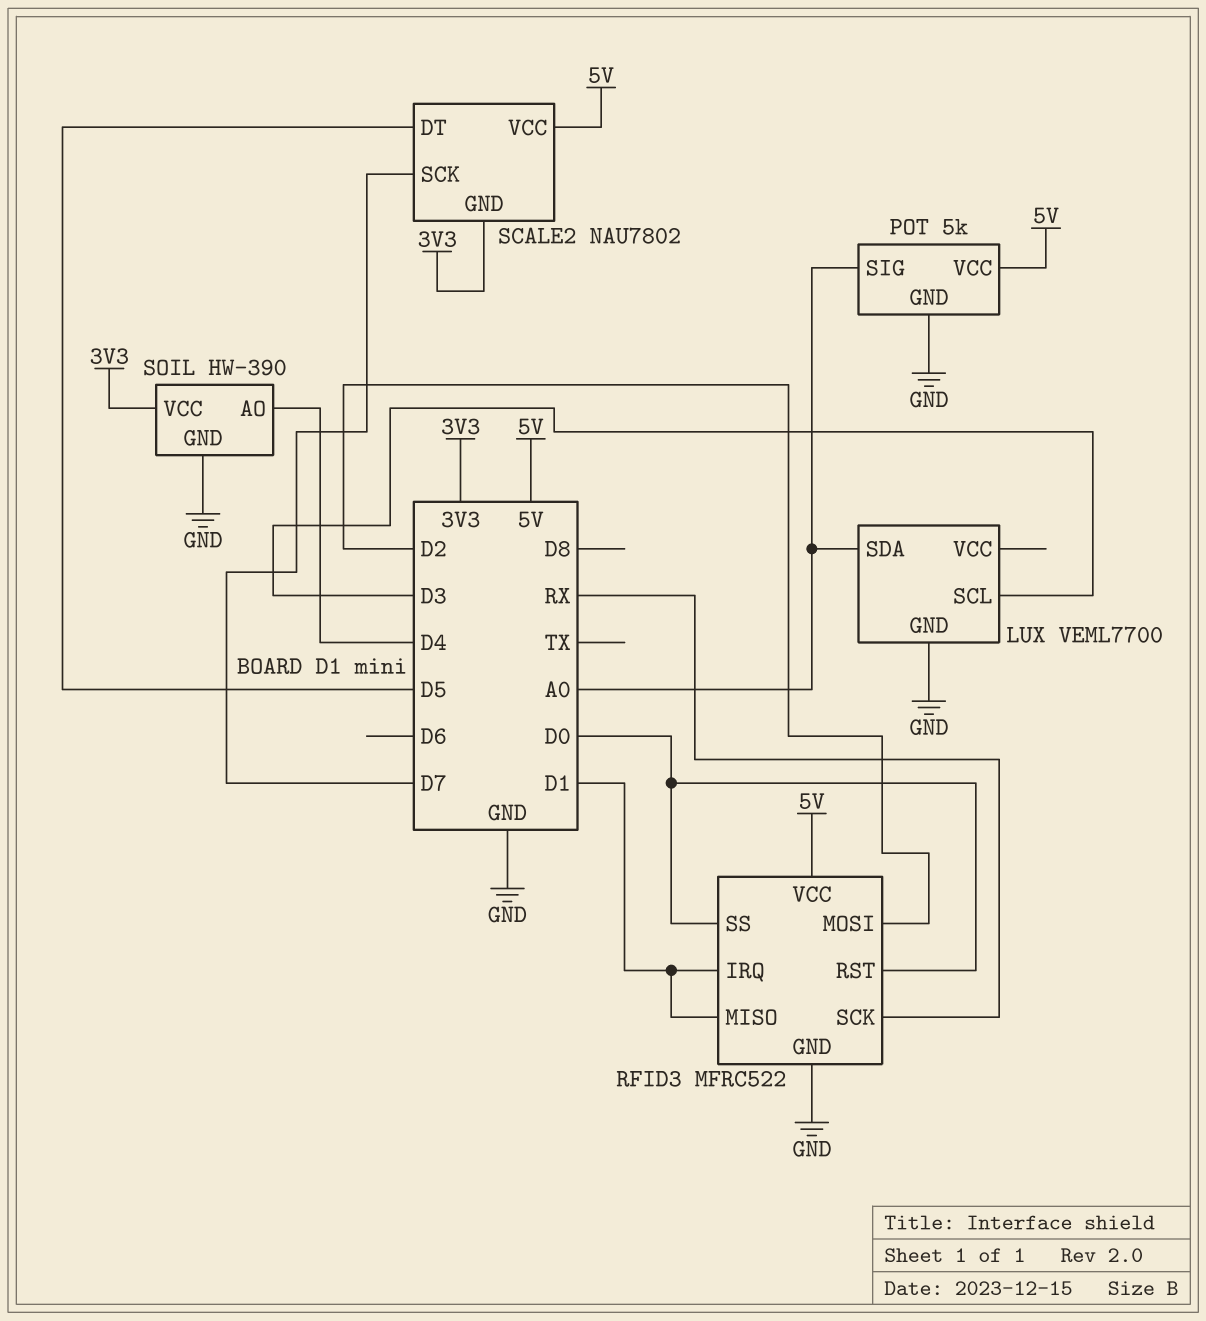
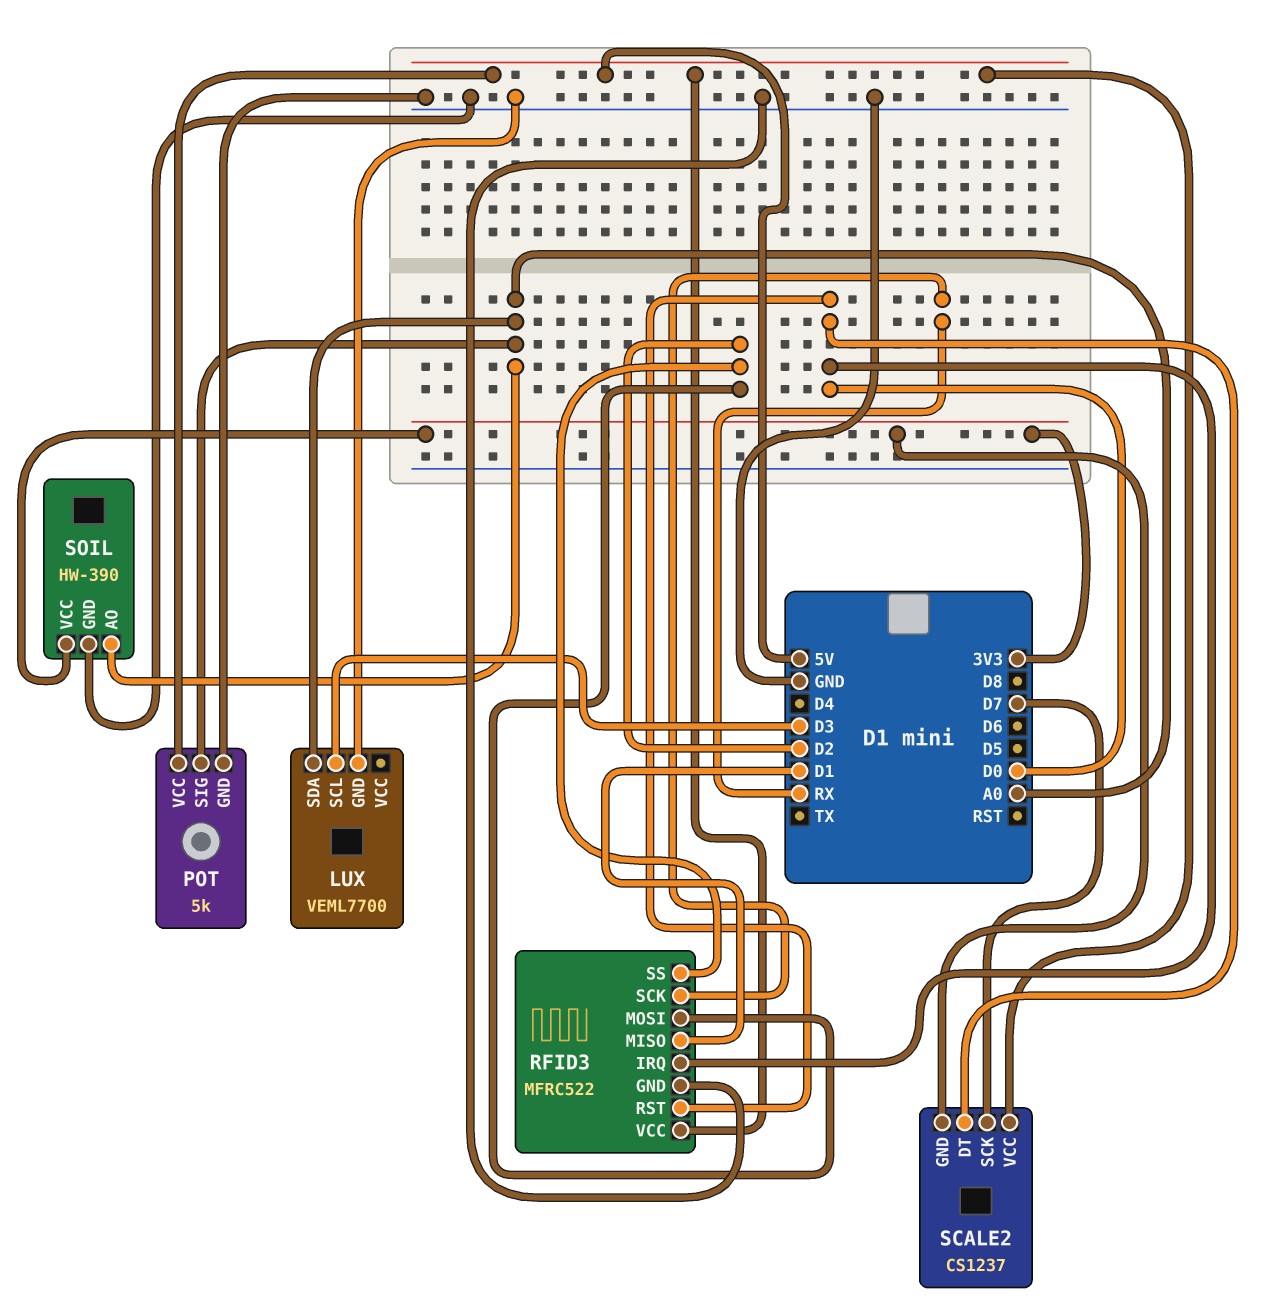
RFID3 pin IRQ: D1 -> D0
RFID3 pin SS: D0 -> D2
SCALE2: NAU7802 -> CS1237
SCALE2 pin DT: D5 -> D0
SOIL pin AO: D4 -> A0

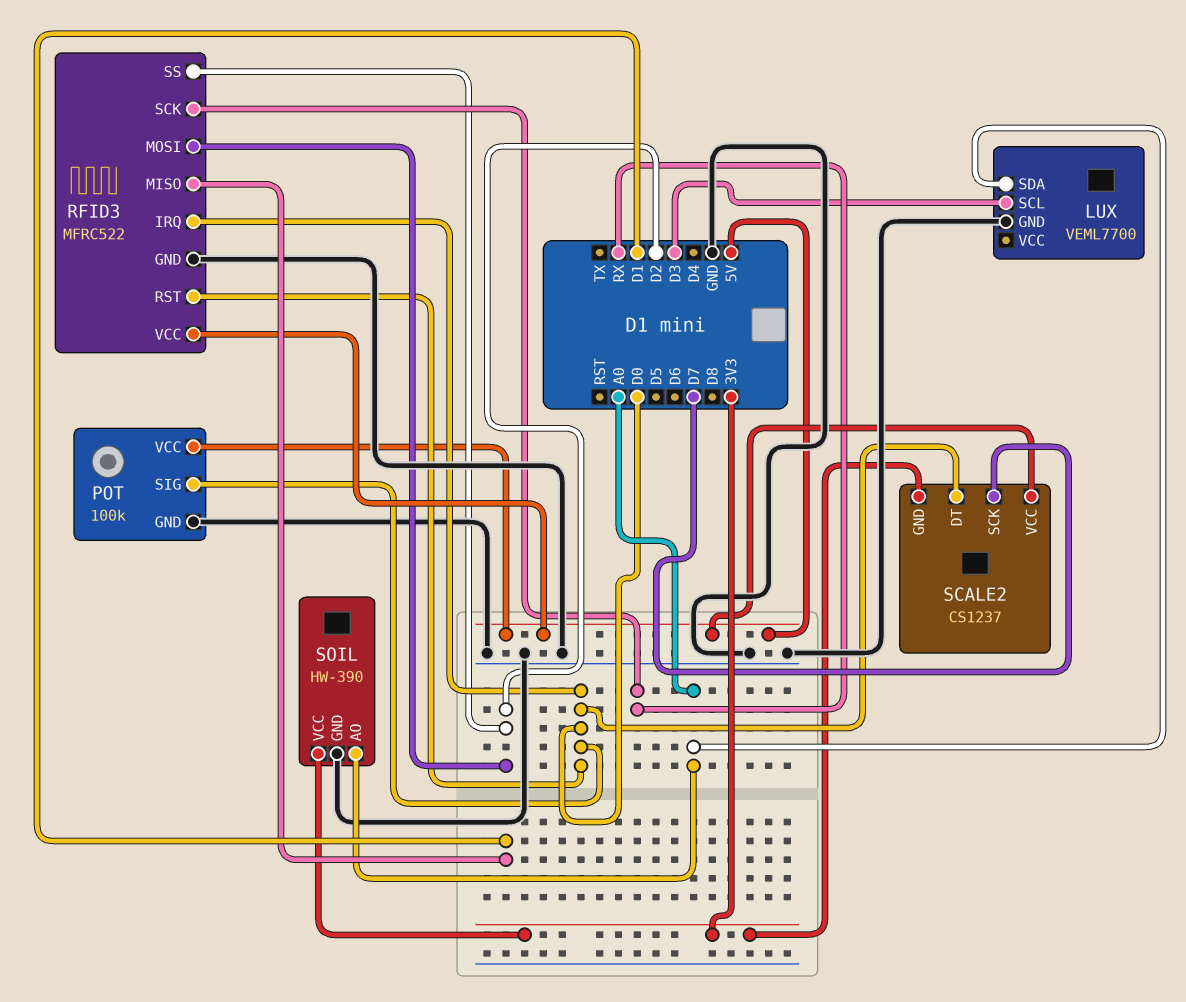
POT: 5k -> 100k
POT pin SIG: A0 -> D0

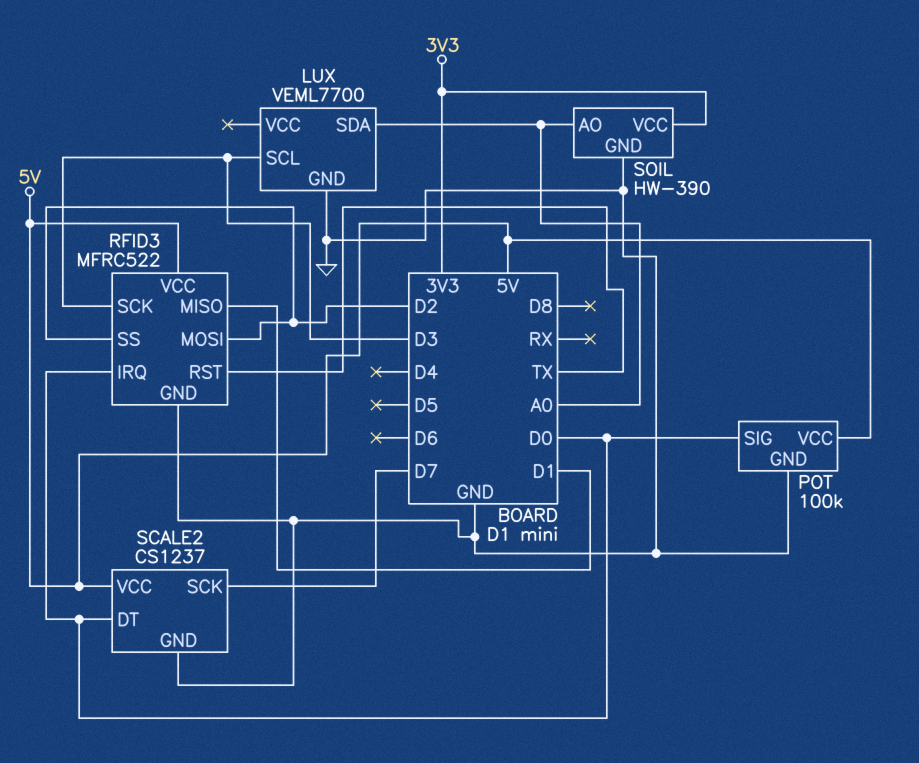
RFID3 pin RST: D0 -> TX
RFID3 pin SCK: RX -> D3
SCALE2 pin GND: 3V3 -> GND

